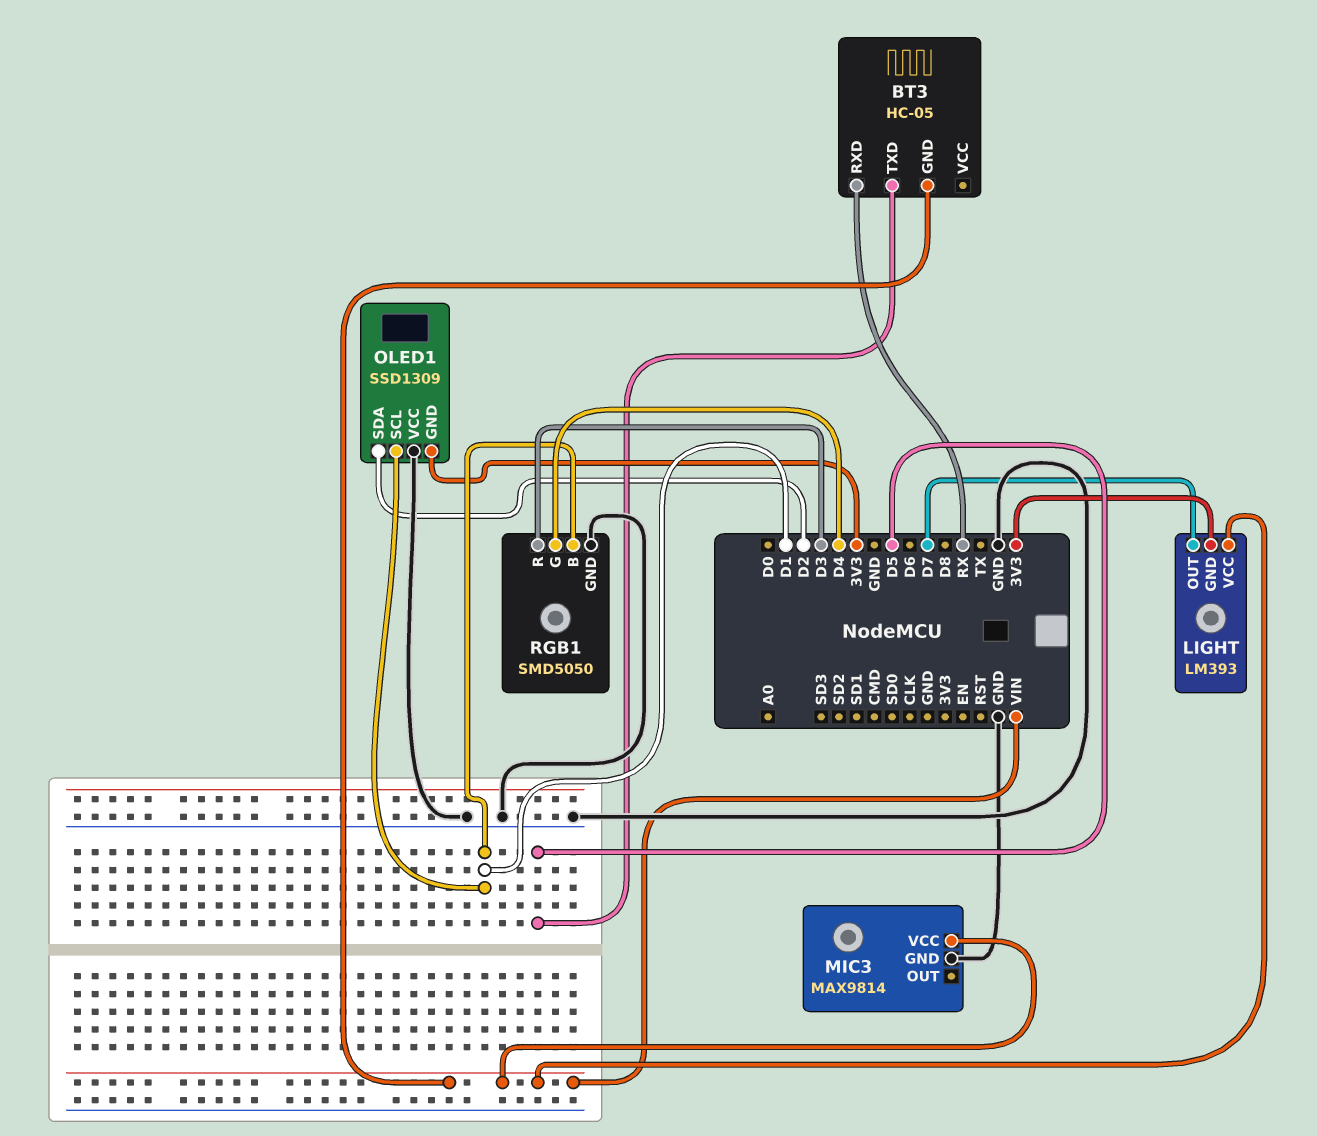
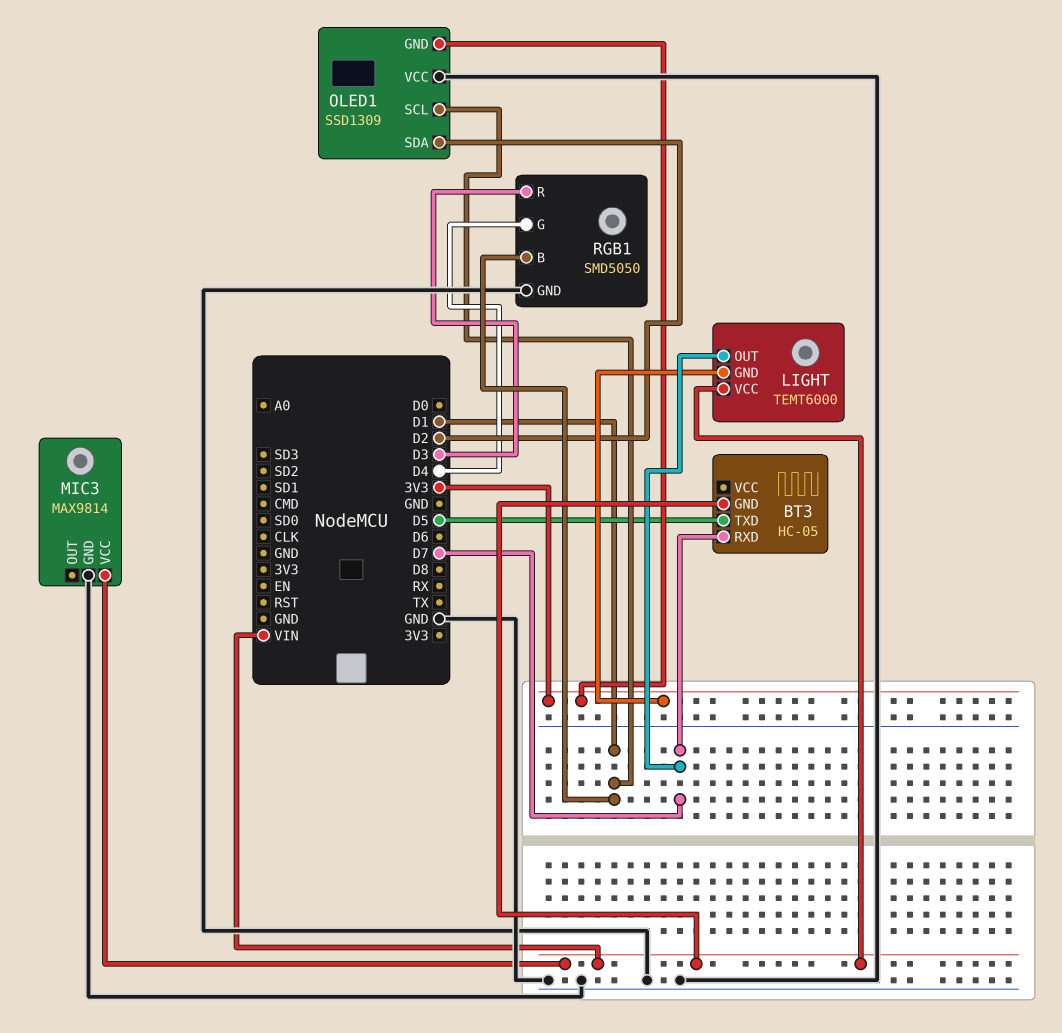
BT3 pin RXD: RX -> D7
LIGHT: LM393 -> TEMT6000

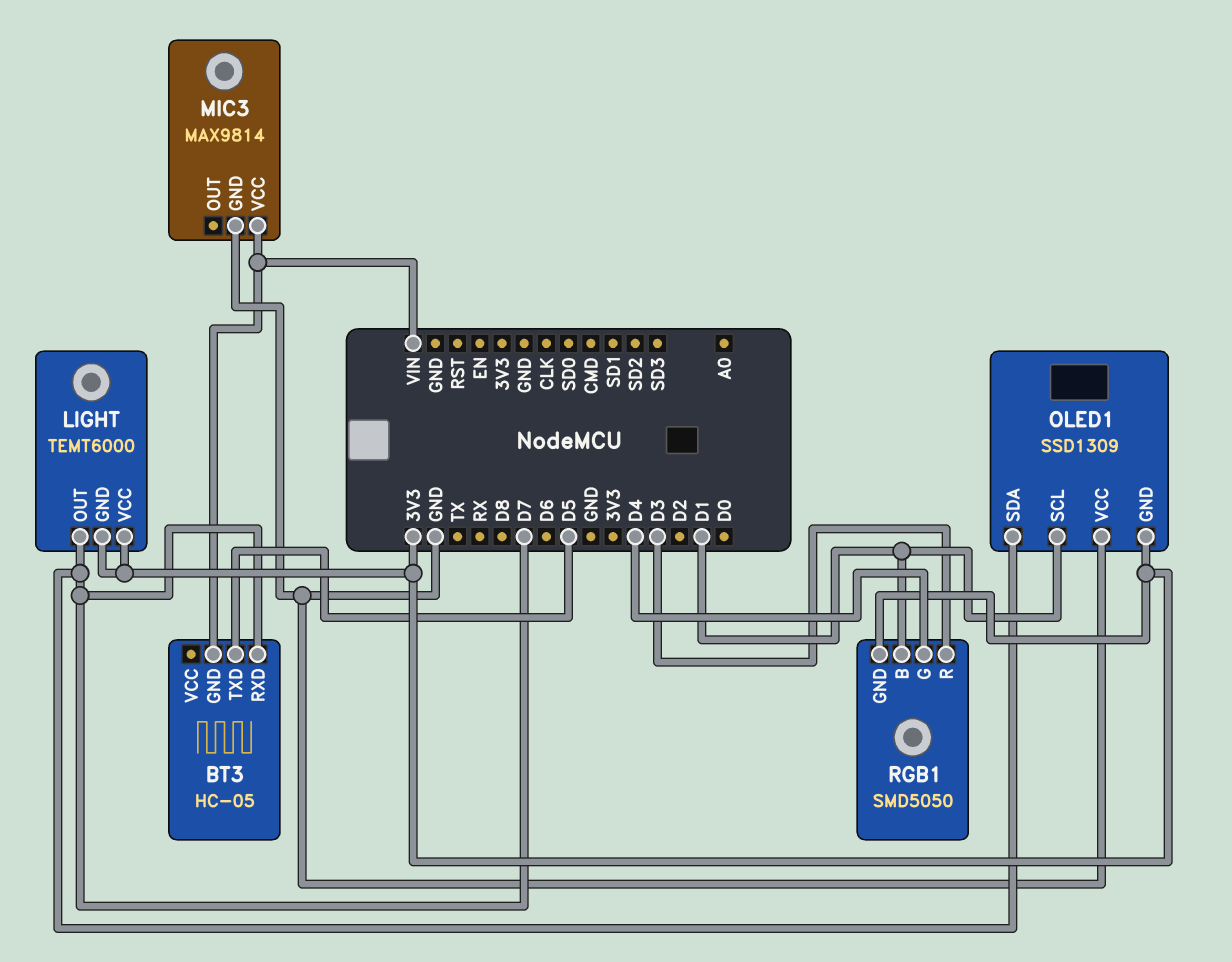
LIGHT pin VCC: VIN -> 3V3
OLED1 pin SDA: D2 -> D7
RGB1 pin GND: GND -> 3V3

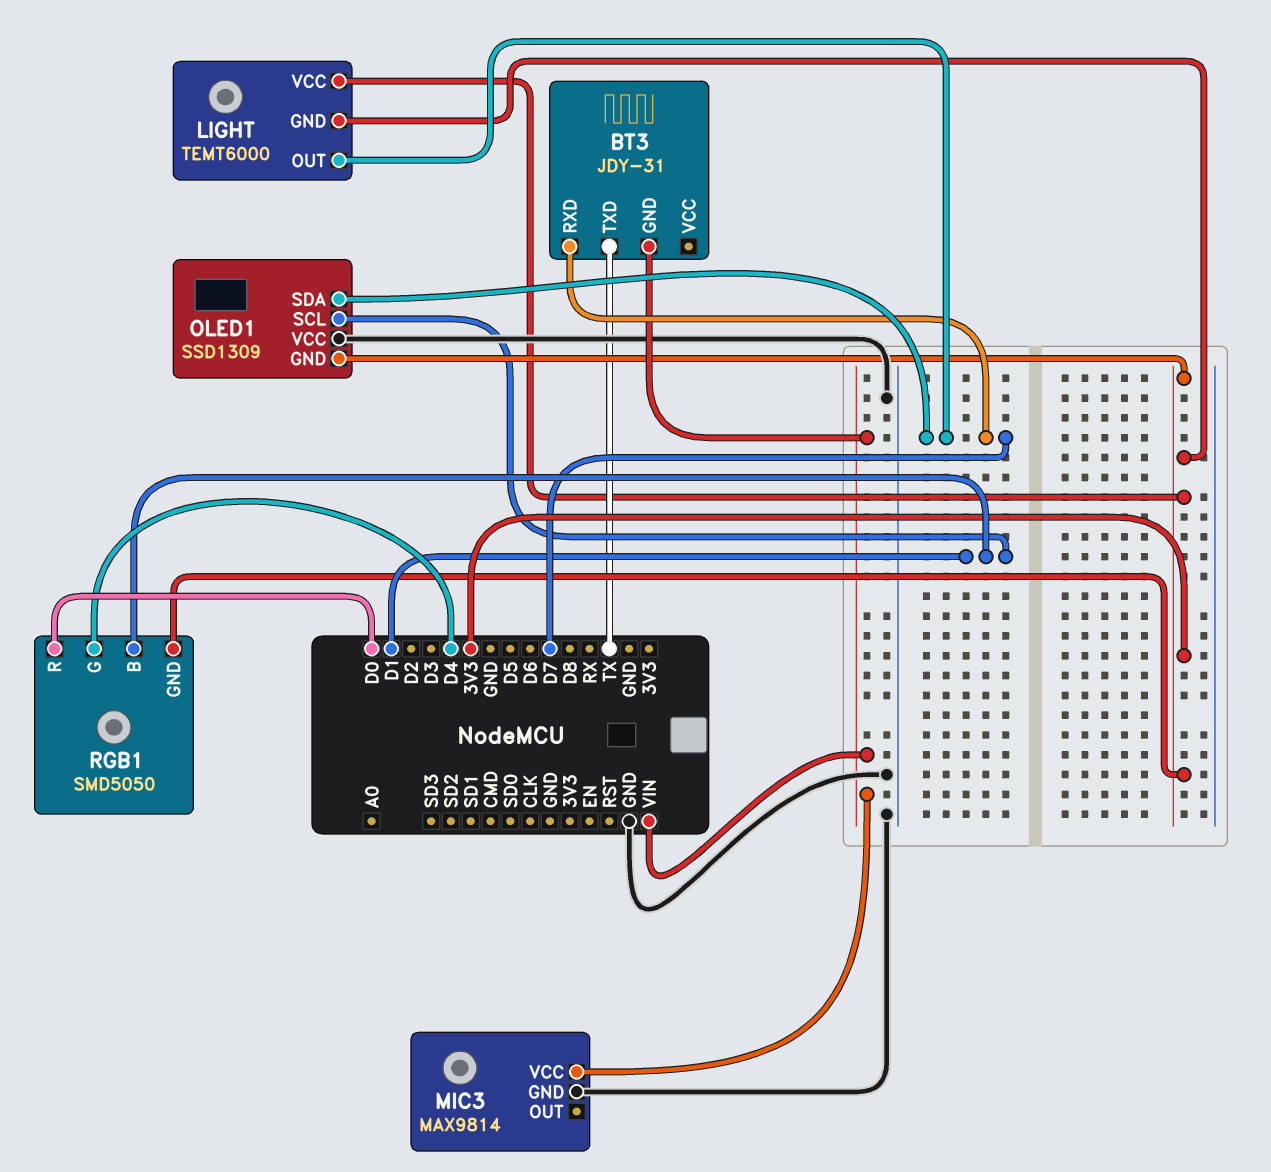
BT3: HC-05 -> JDY-31
BT3 pin TXD: D5 -> TX
RGB1 pin R: D3 -> D0

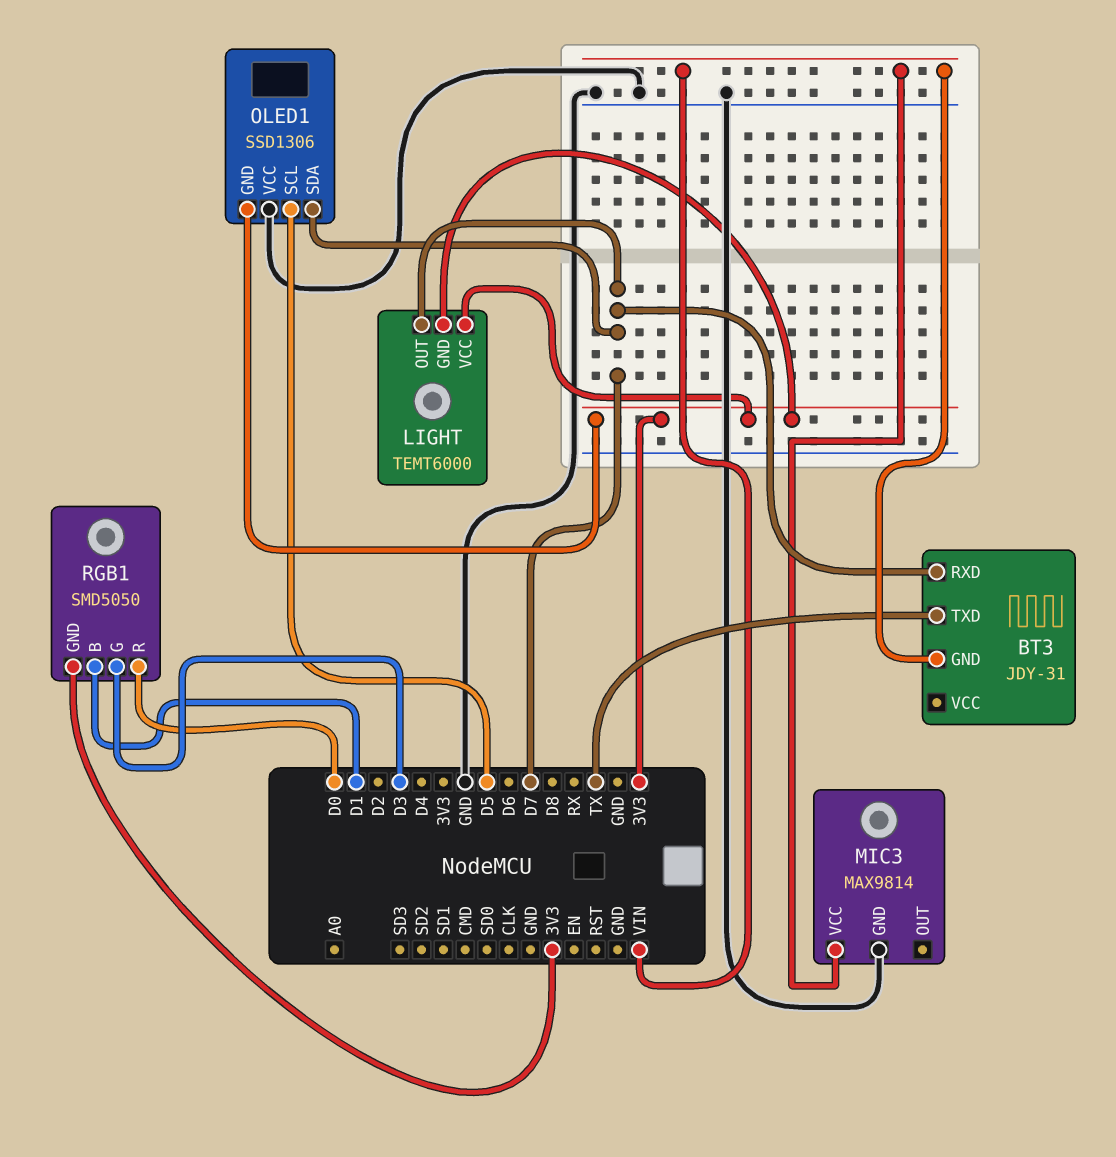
OLED1: SSD1309 -> SSD1306
OLED1 pin SCL: D1 -> D5
RGB1 pin G: D4 -> D3

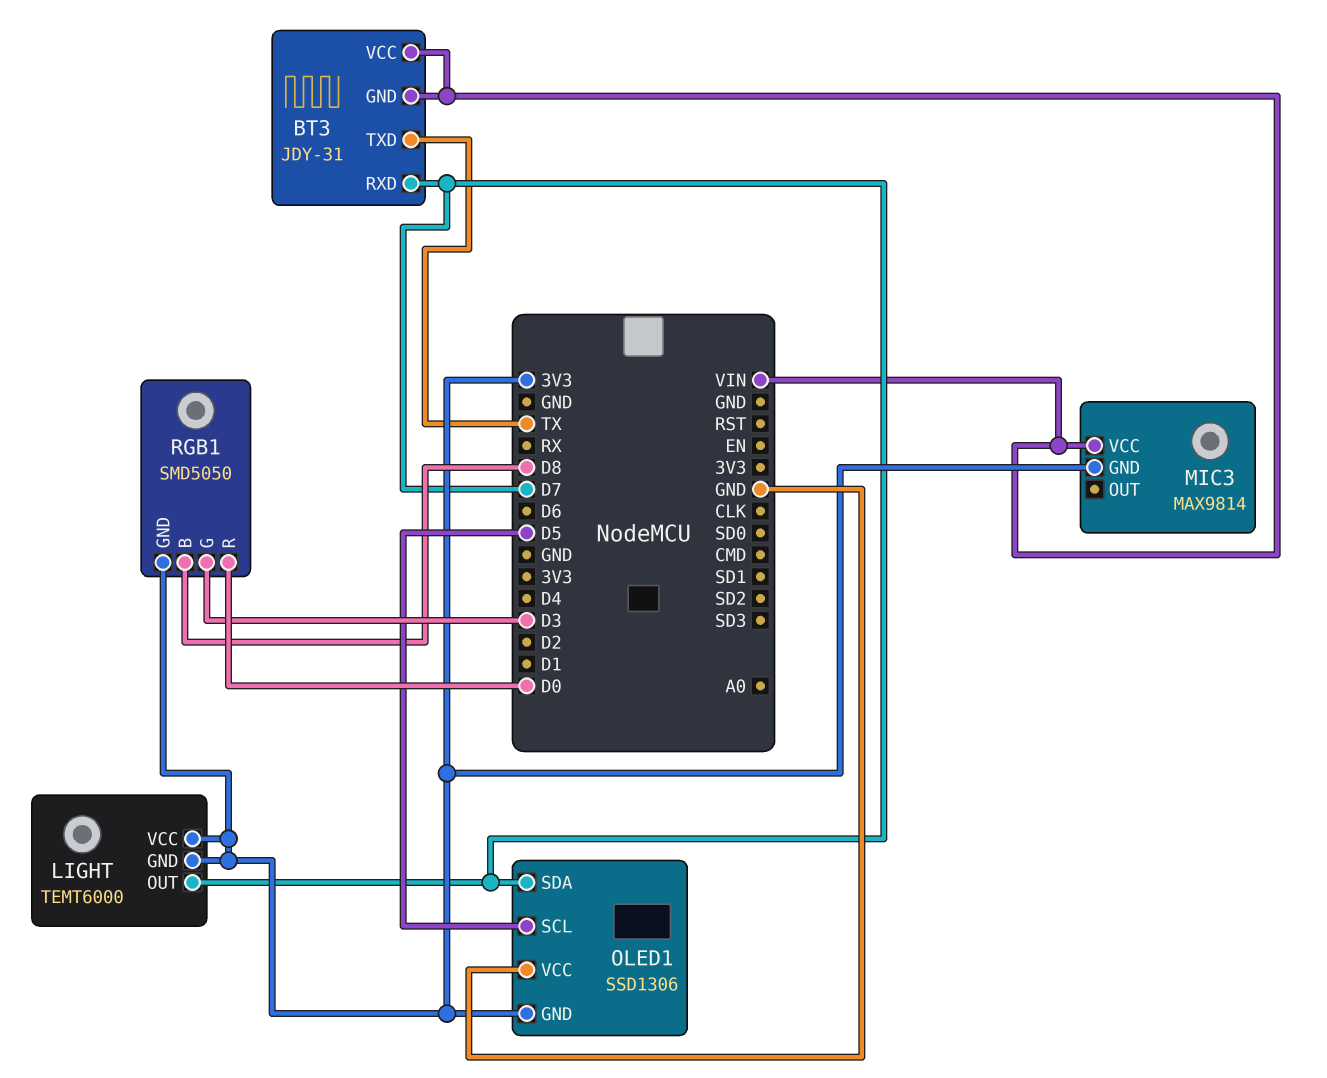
BT3 pin VCC: none -> VIN
MIC3 pin GND: GND -> 3V3
RGB1 pin B: D1 -> D8

